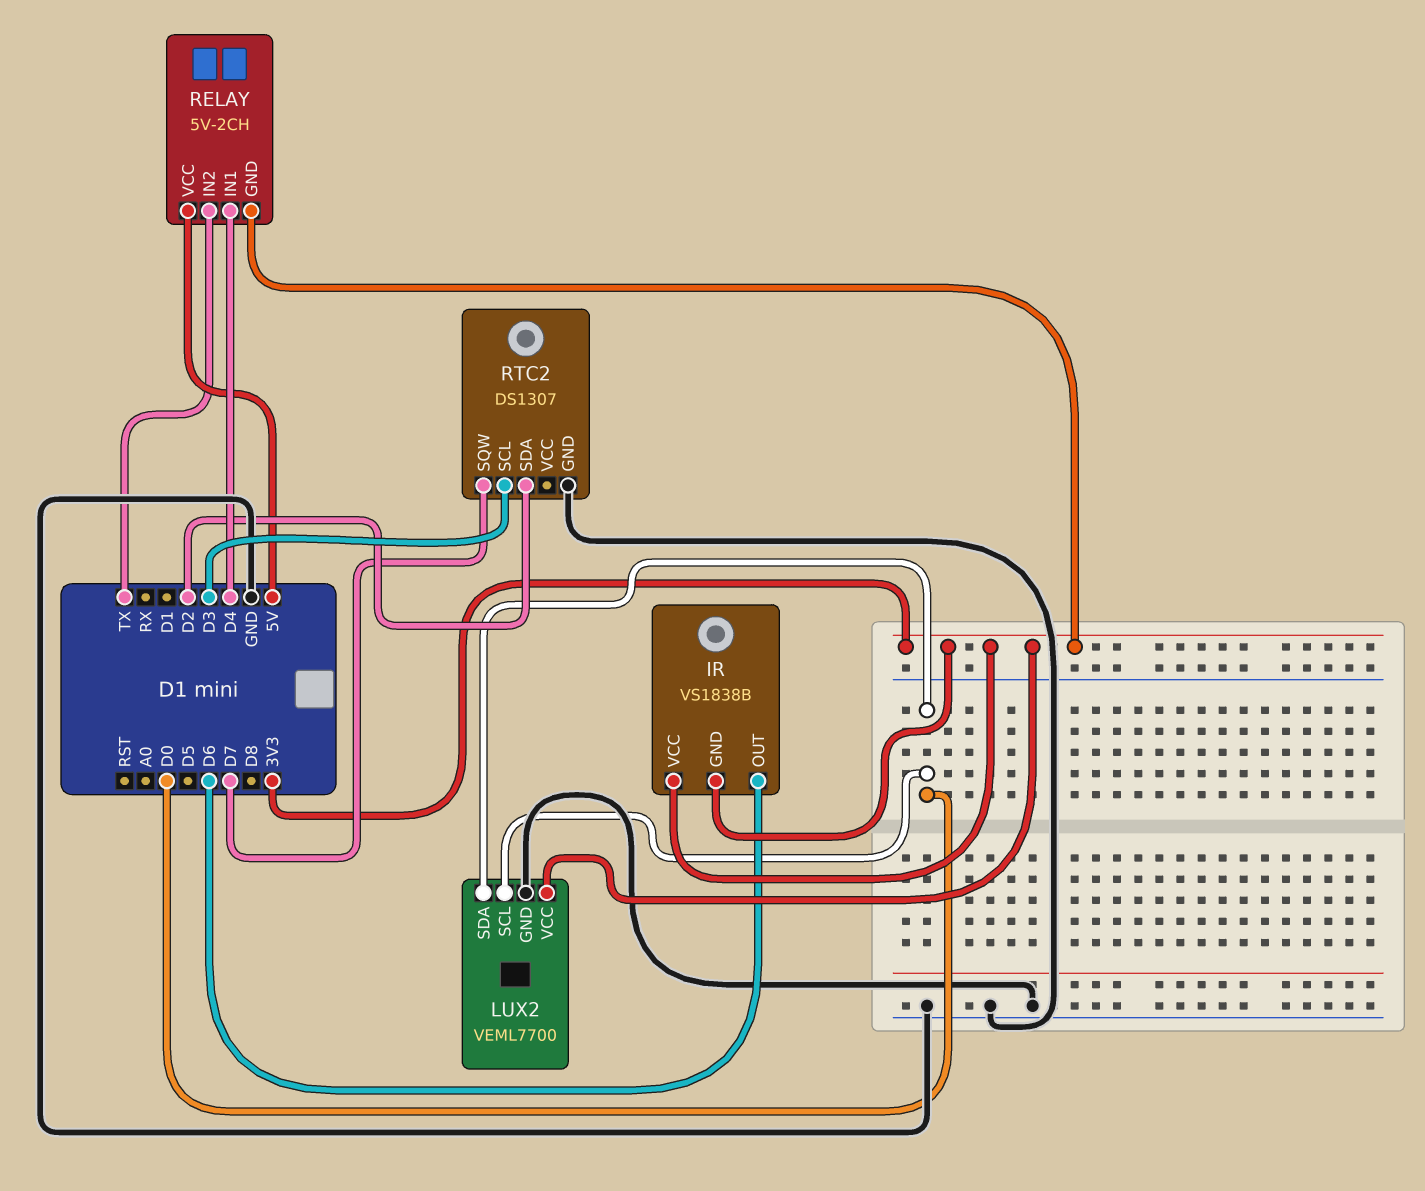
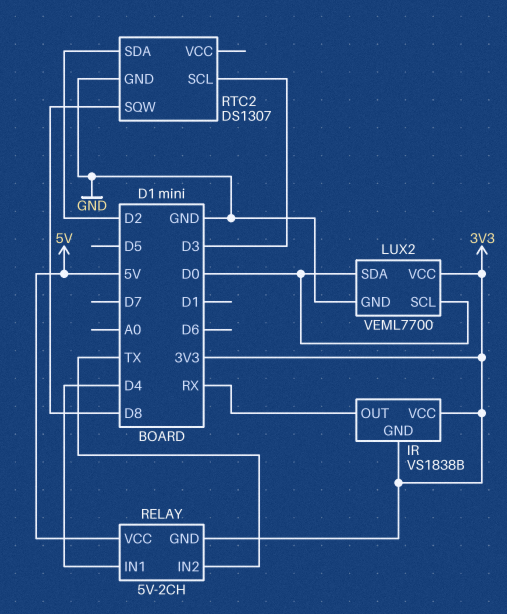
IR pin OUT: D6 -> RX
RTC2 pin SQW: D7 -> D8

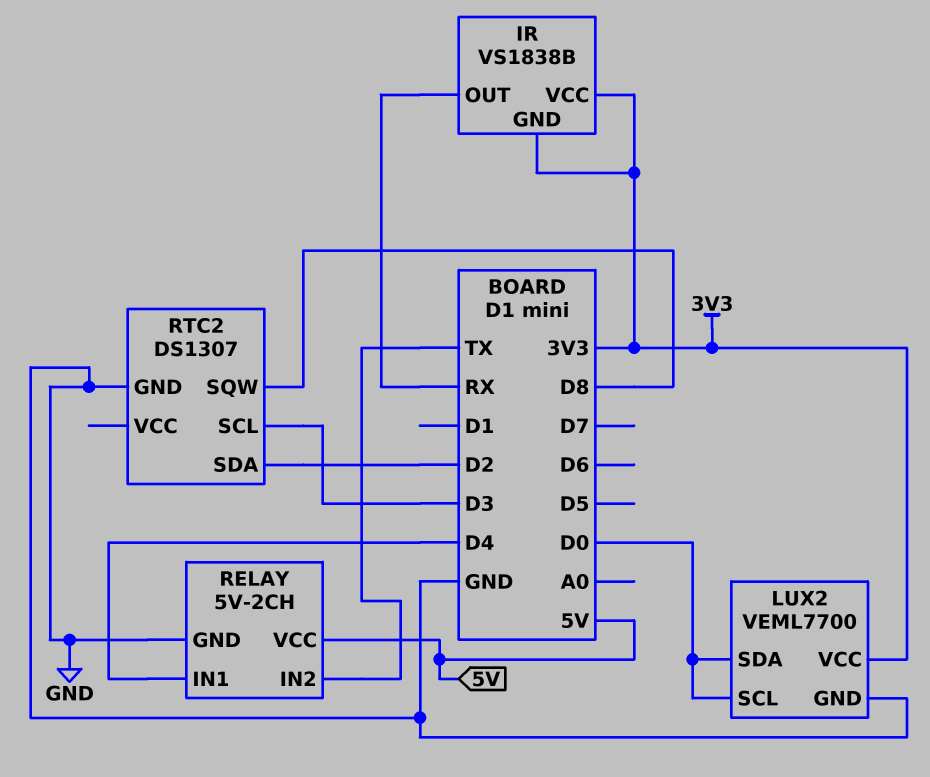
RELAY pin GND: 3V3 -> GND

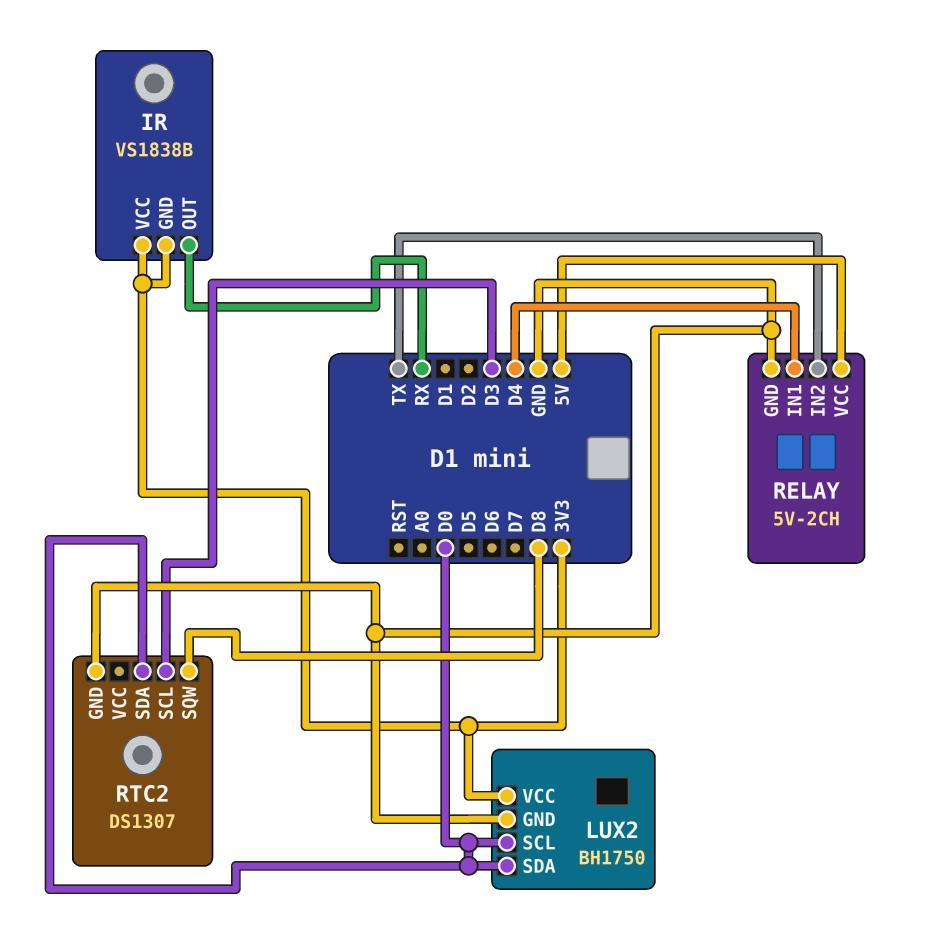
LUX2: VEML7700 -> BH1750
RTC2 pin SDA: D2 -> D0

